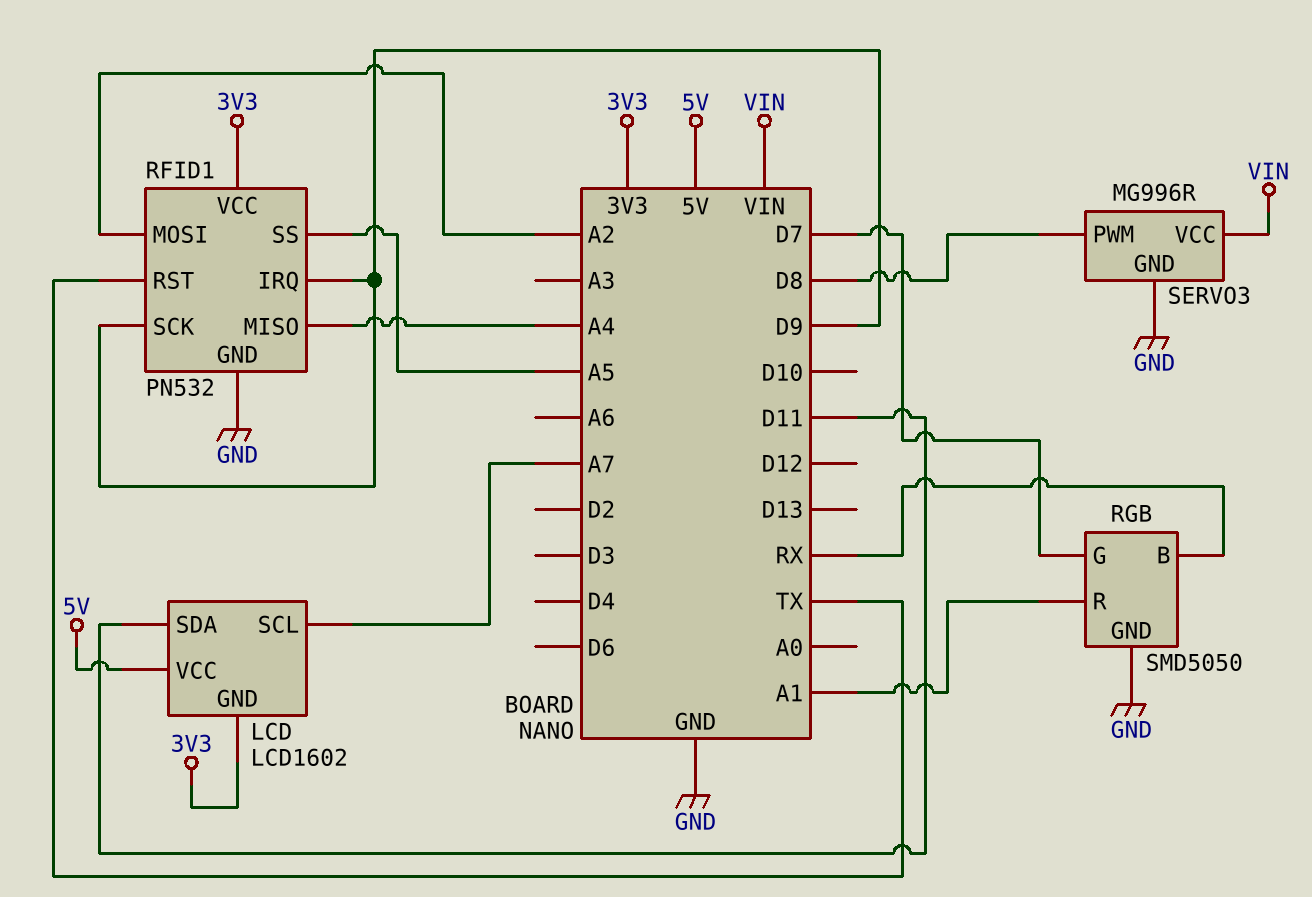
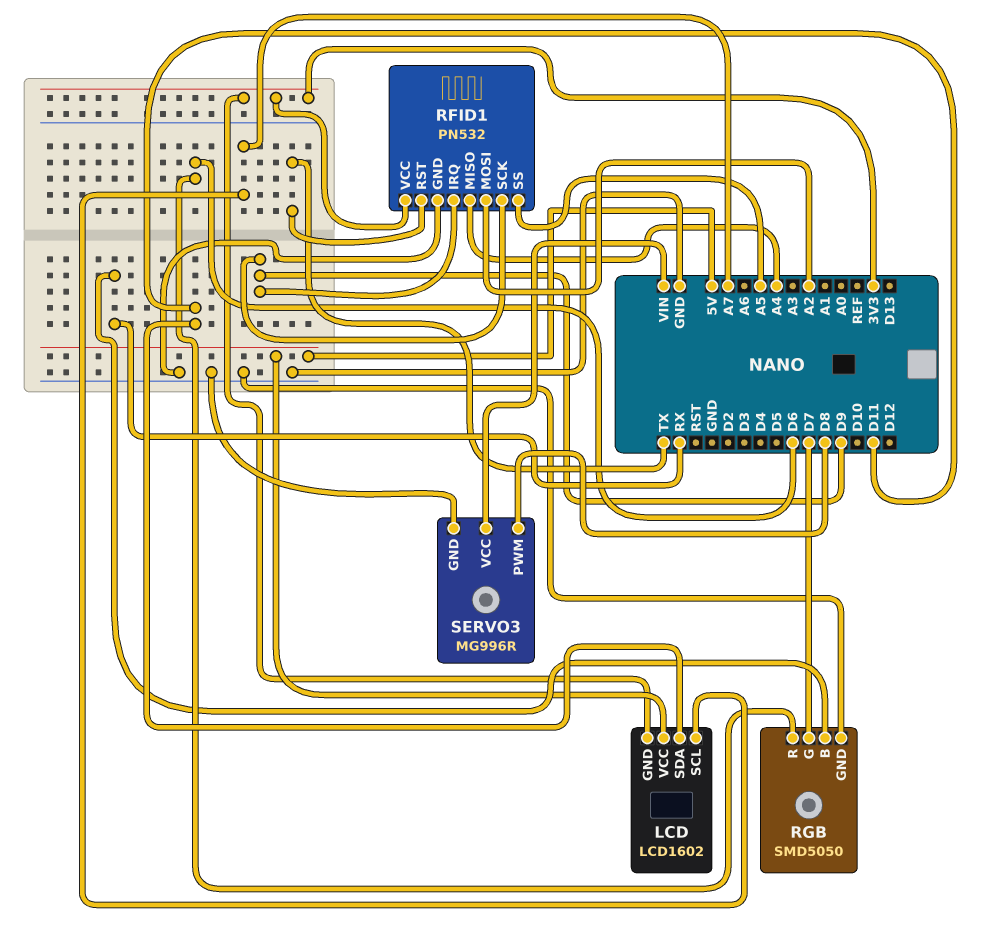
RGB pin R: A1 -> D6

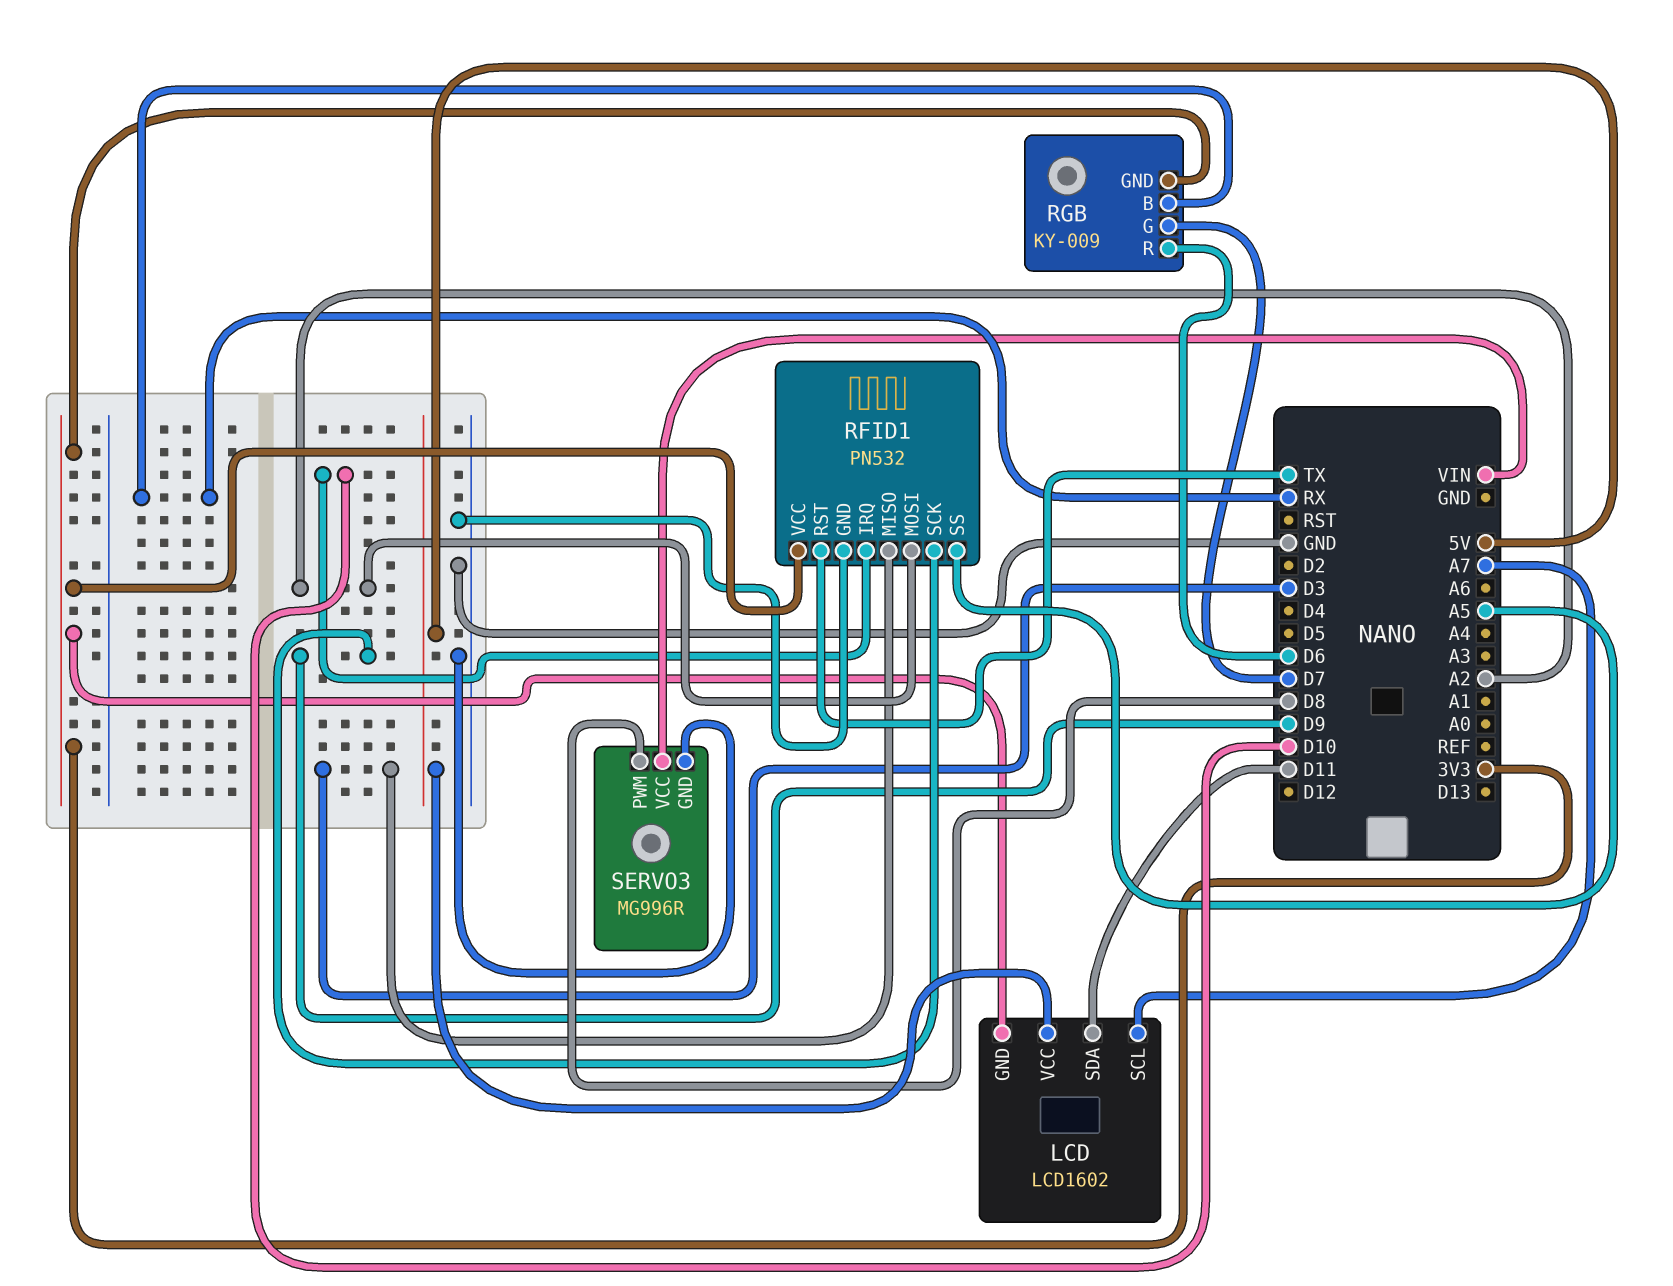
RFID1 pin IRQ: D9 -> D10
RFID1 pin MISO: A4 -> D3
RGB: SMD5050 -> KY-009
RGB pin GND: GND -> 3V3

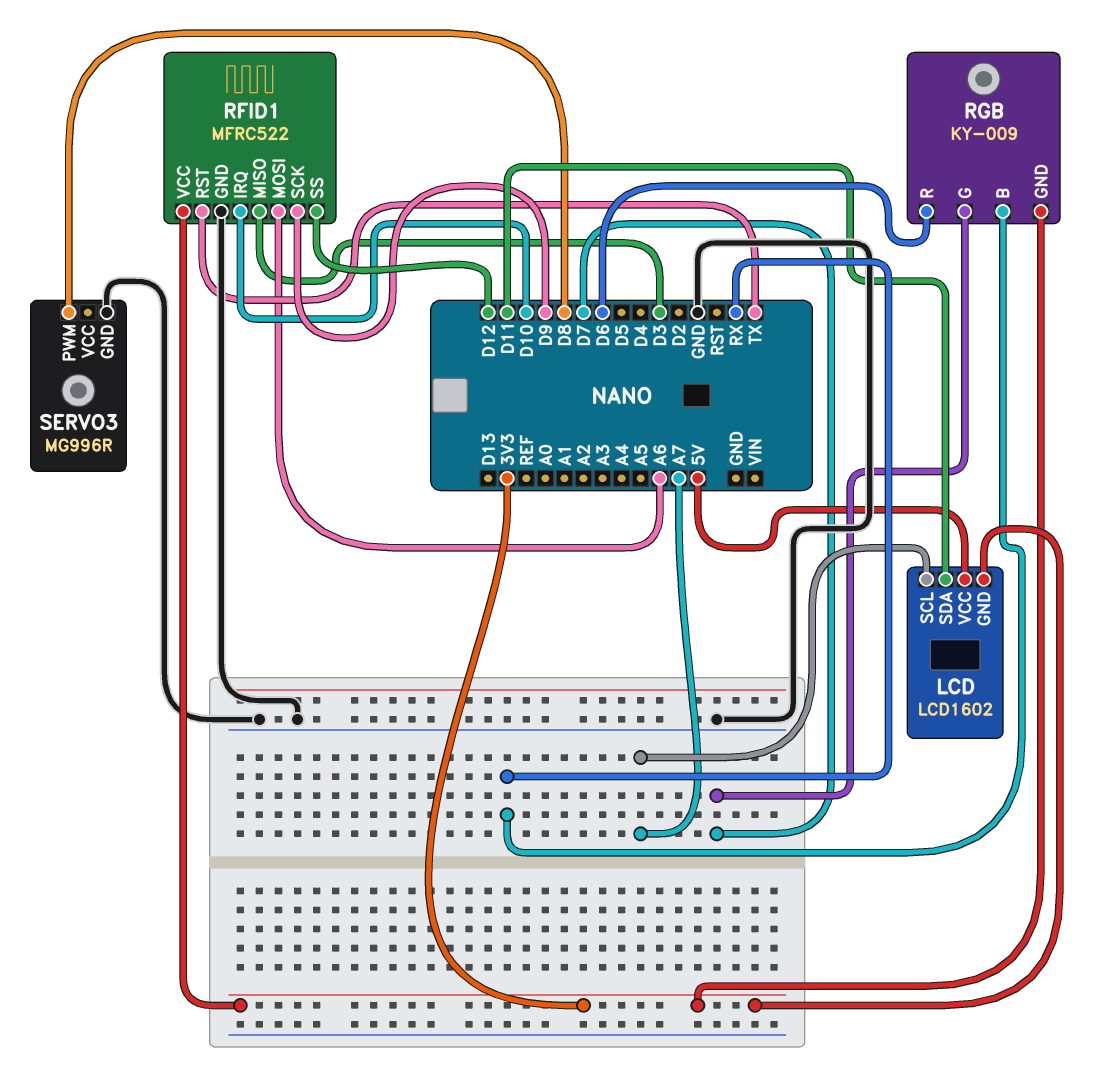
RFID1: PN532 -> MFRC522
RFID1 pin MOSI: A2 -> A6
RFID1 pin SS: A5 -> D12
SERVO3 pin VCC: VIN -> none

